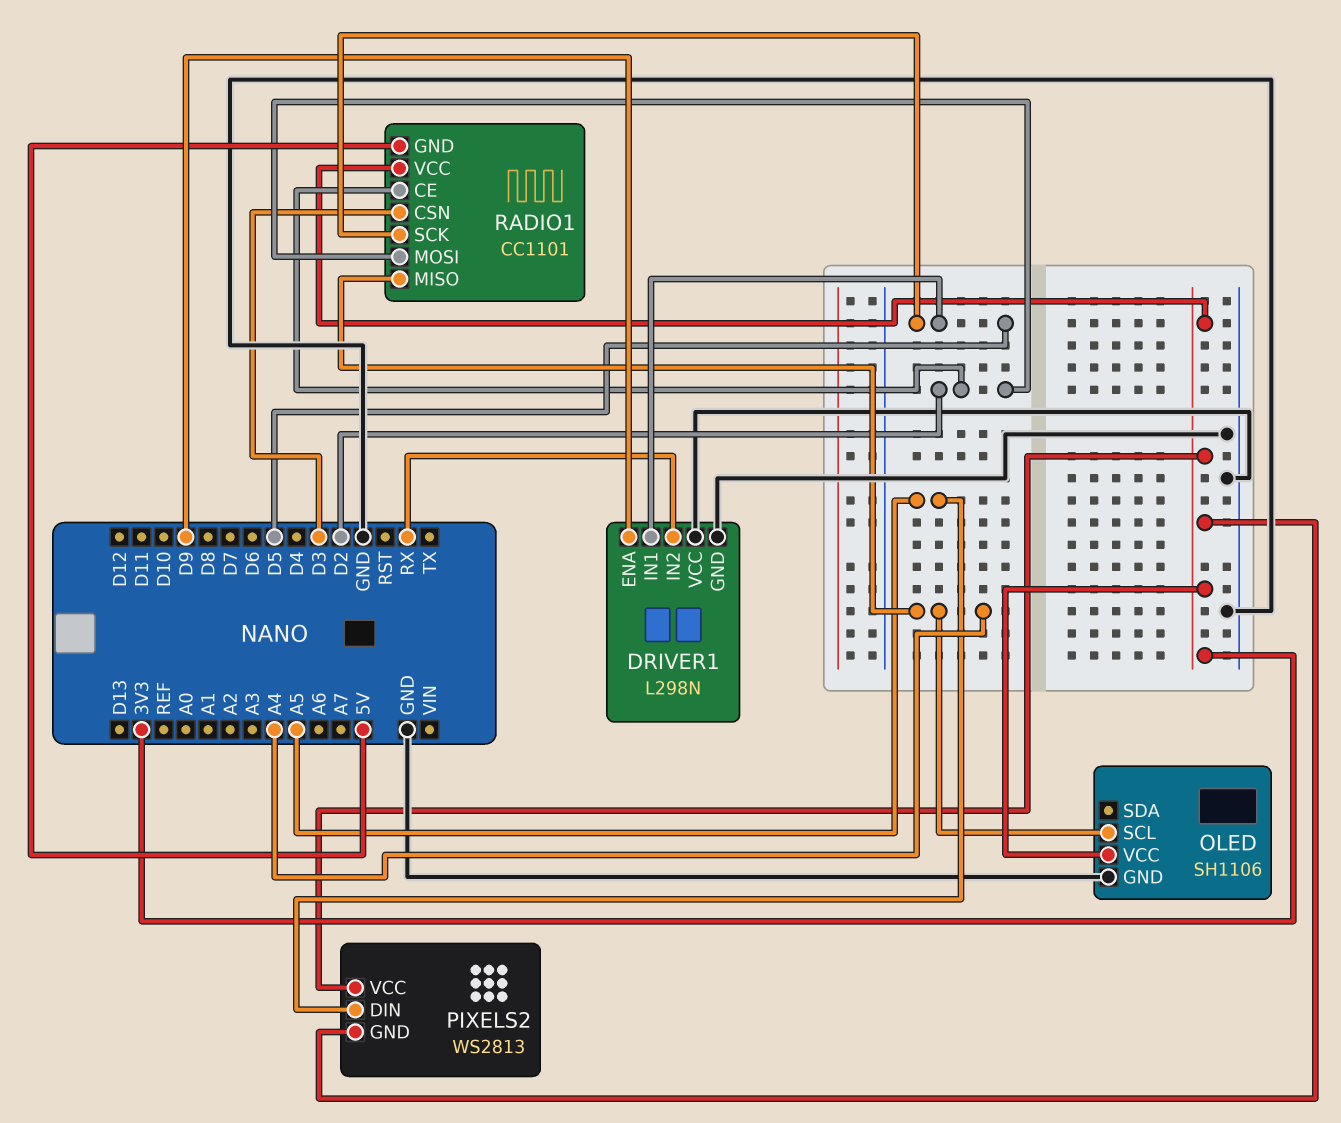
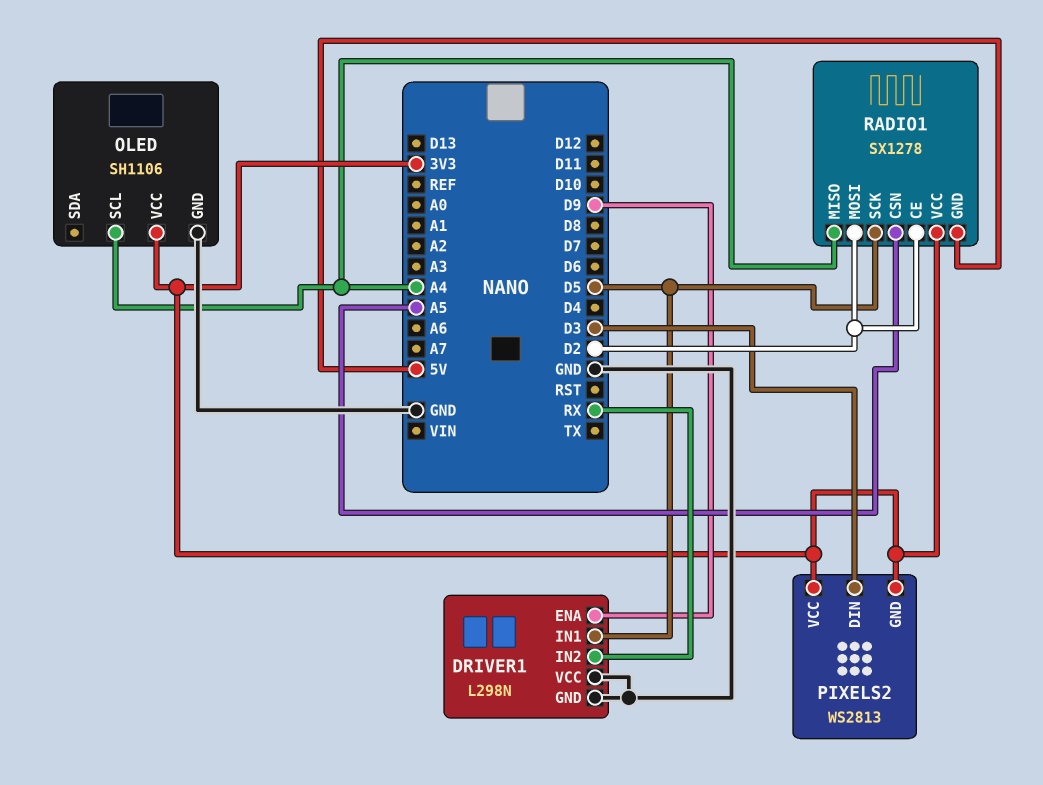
PIXELS2 pin DIN: A5 -> D3
RADIO1: CC1101 -> SX1278
RADIO1 pin CSN: D3 -> A5

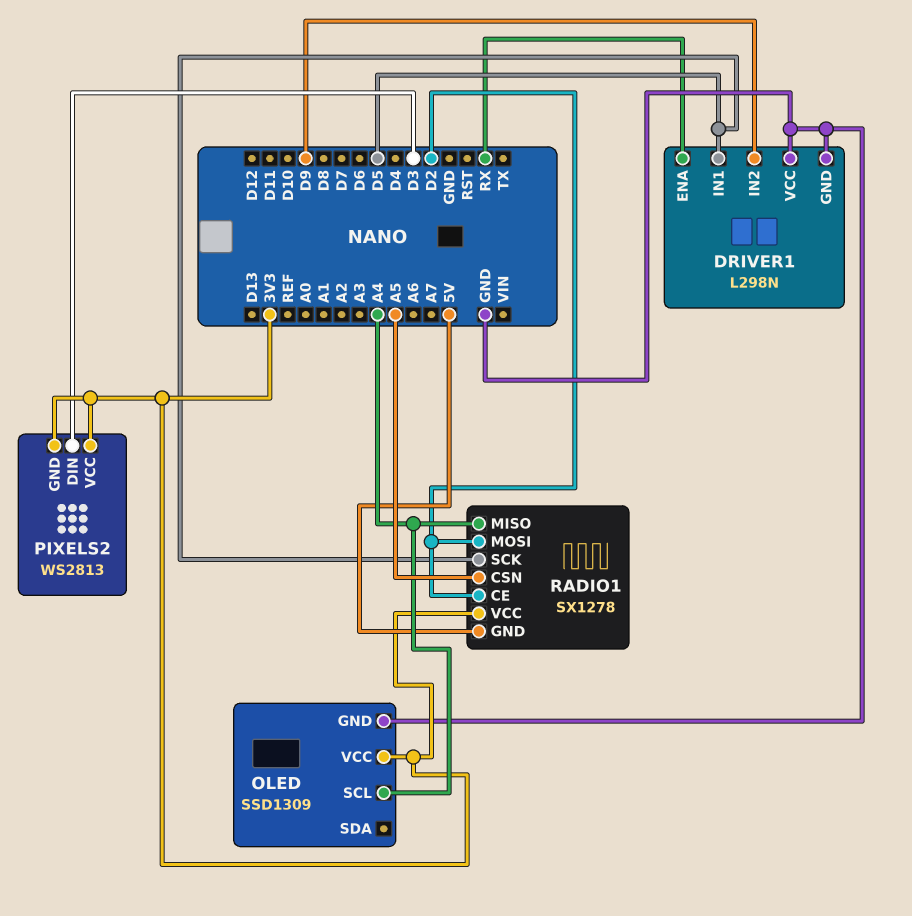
DRIVER1 pin ENA: D9 -> RX
DRIVER1 pin IN2: RX -> D9
OLED: SH1106 -> SSD1309

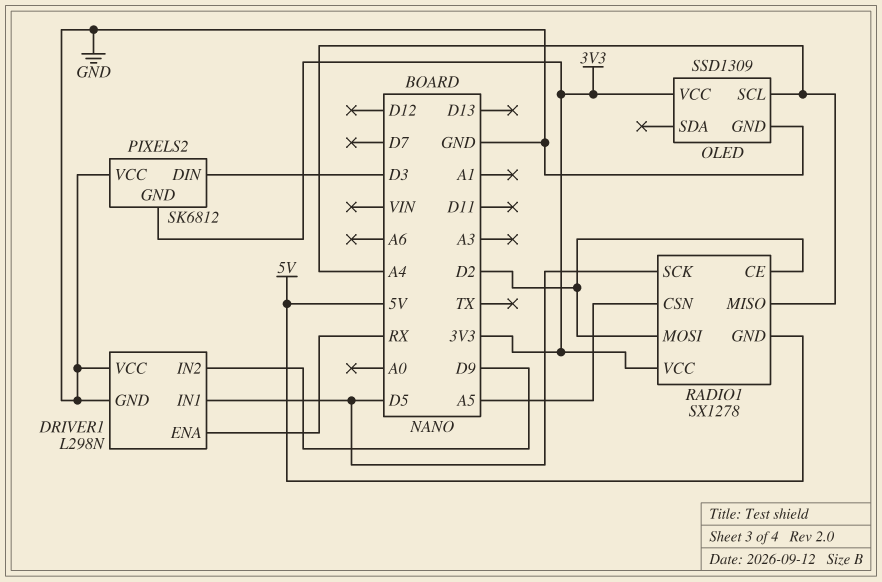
PIXELS2: WS2813 -> SK6812
PIXELS2 pin VCC: 3V3 -> GND

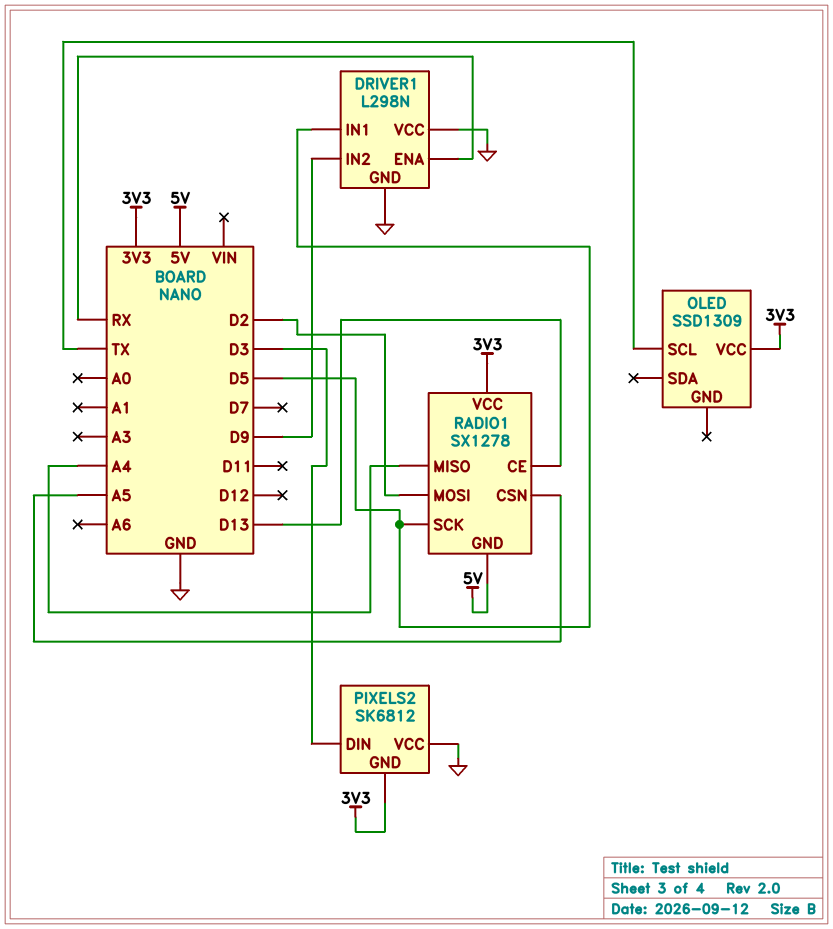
OLED pin GND: GND -> none
OLED pin SCL: A4 -> TX
RADIO1 pin CE: D2 -> D13

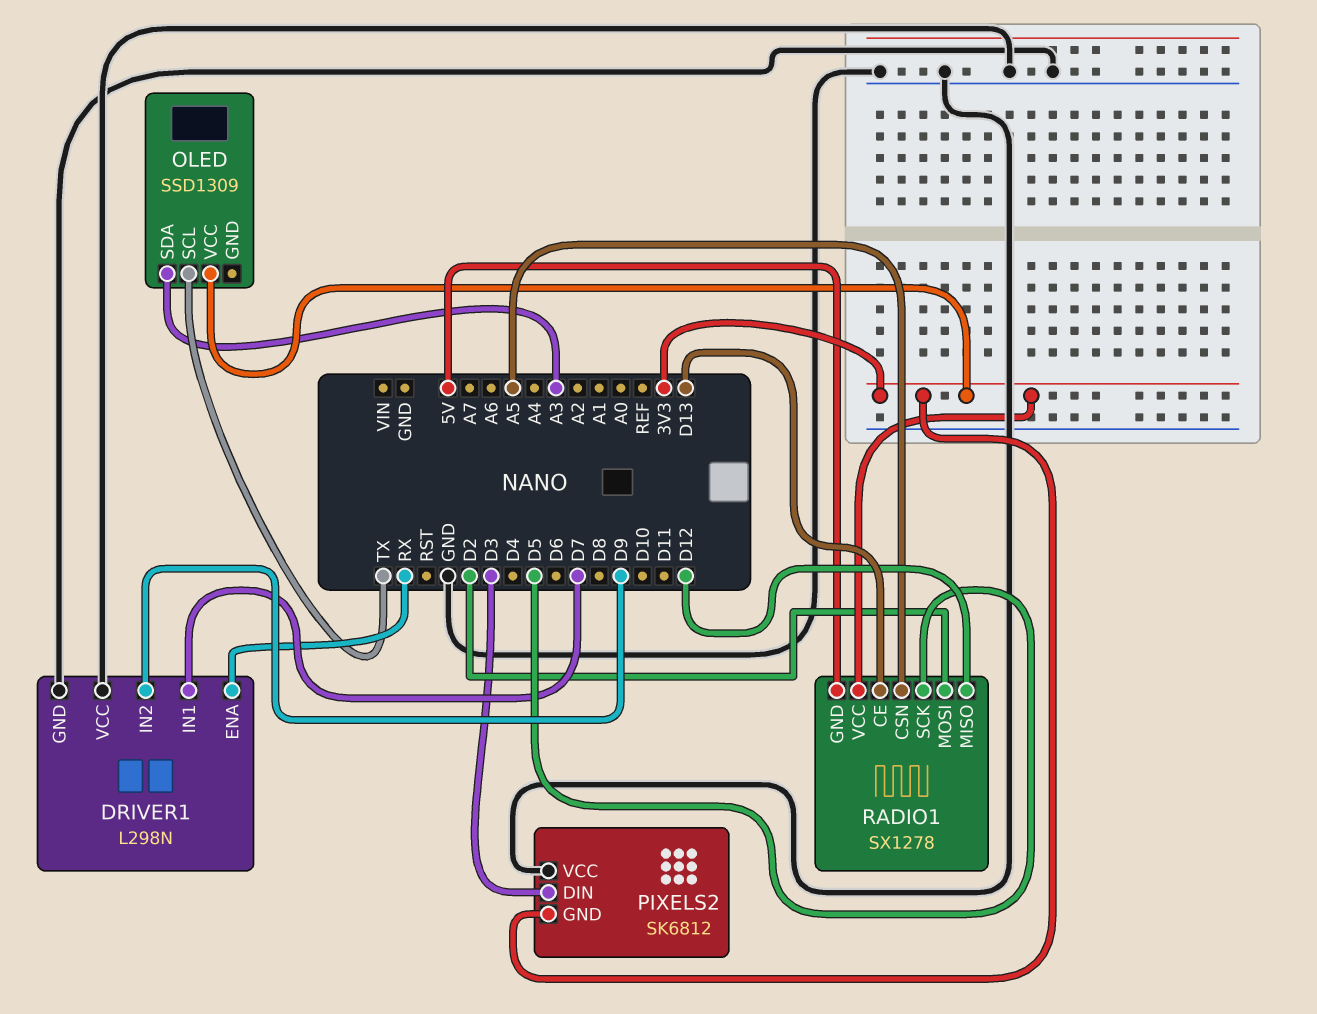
DRIVER1 pin IN1: D5 -> D7
OLED pin SDA: none -> A3
RADIO1 pin MISO: A4 -> D12

